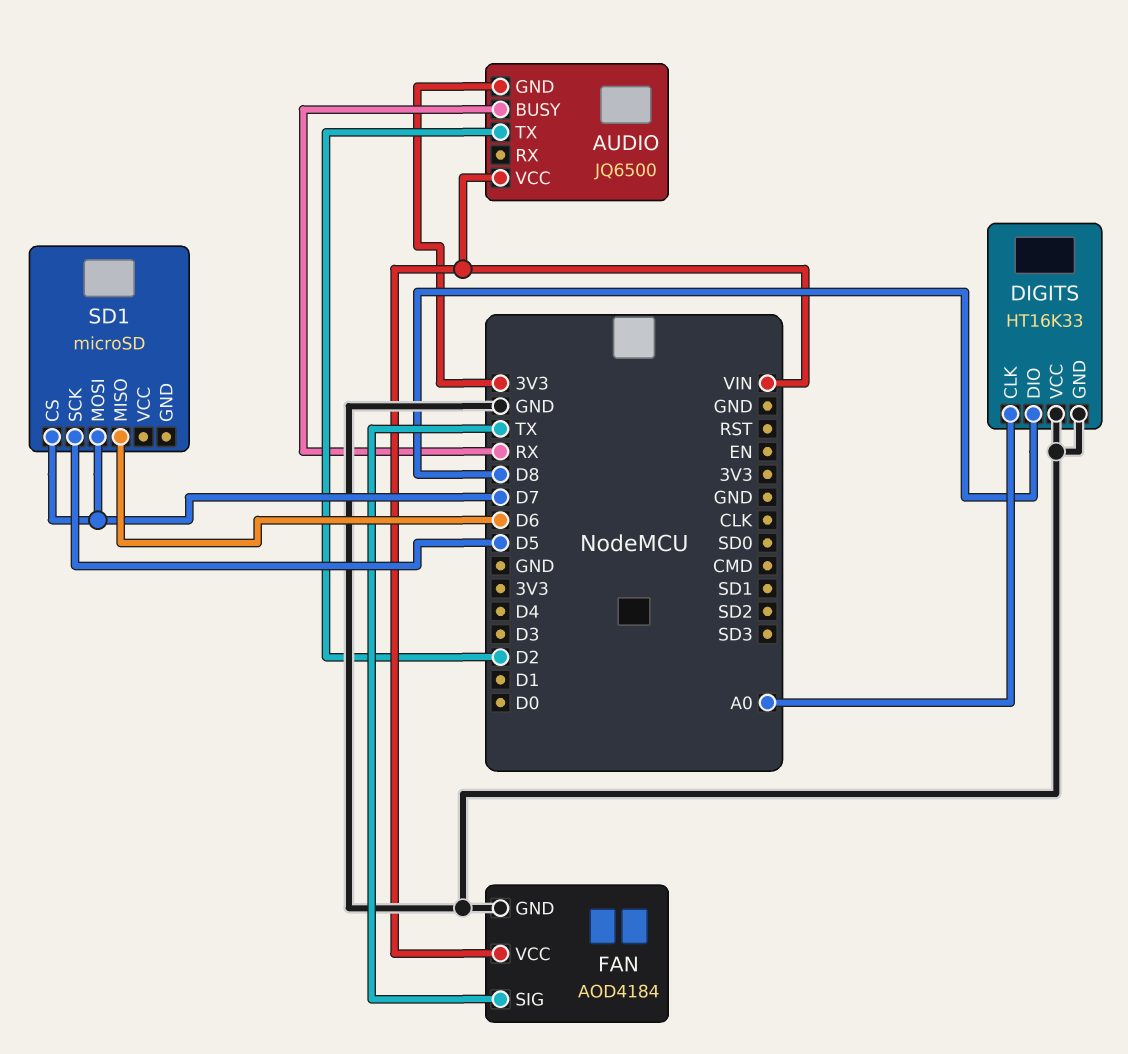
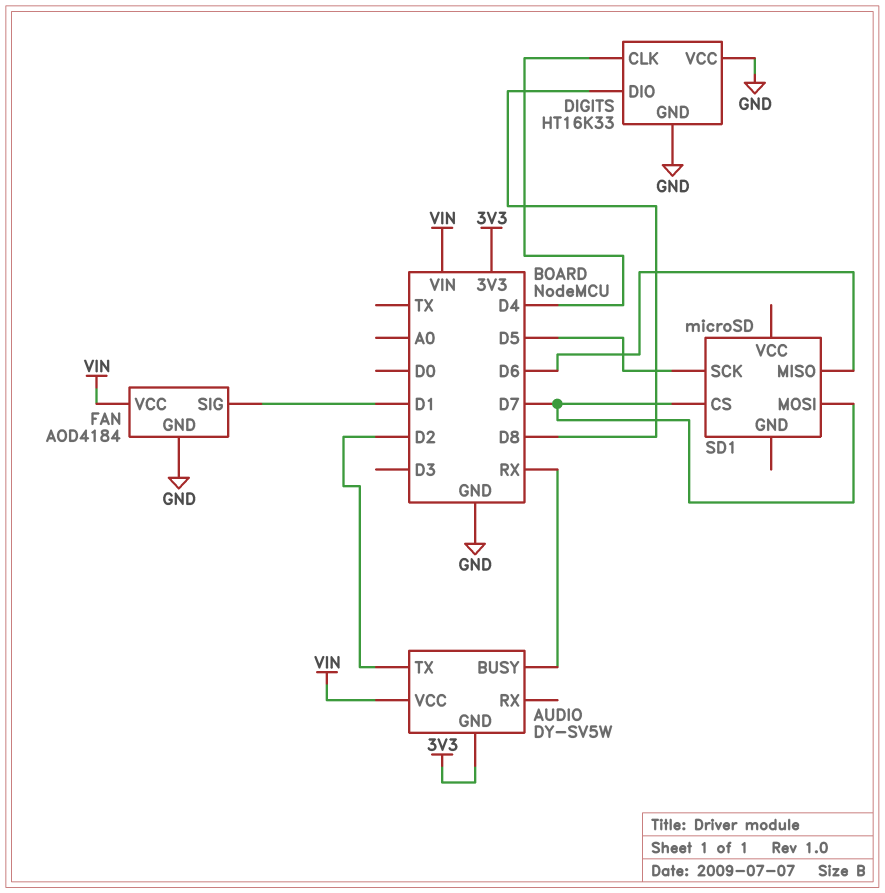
AUDIO: JQ6500 -> DY-SV5W
DIGITS pin CLK: A0 -> D4
FAN pin SIG: TX -> D1

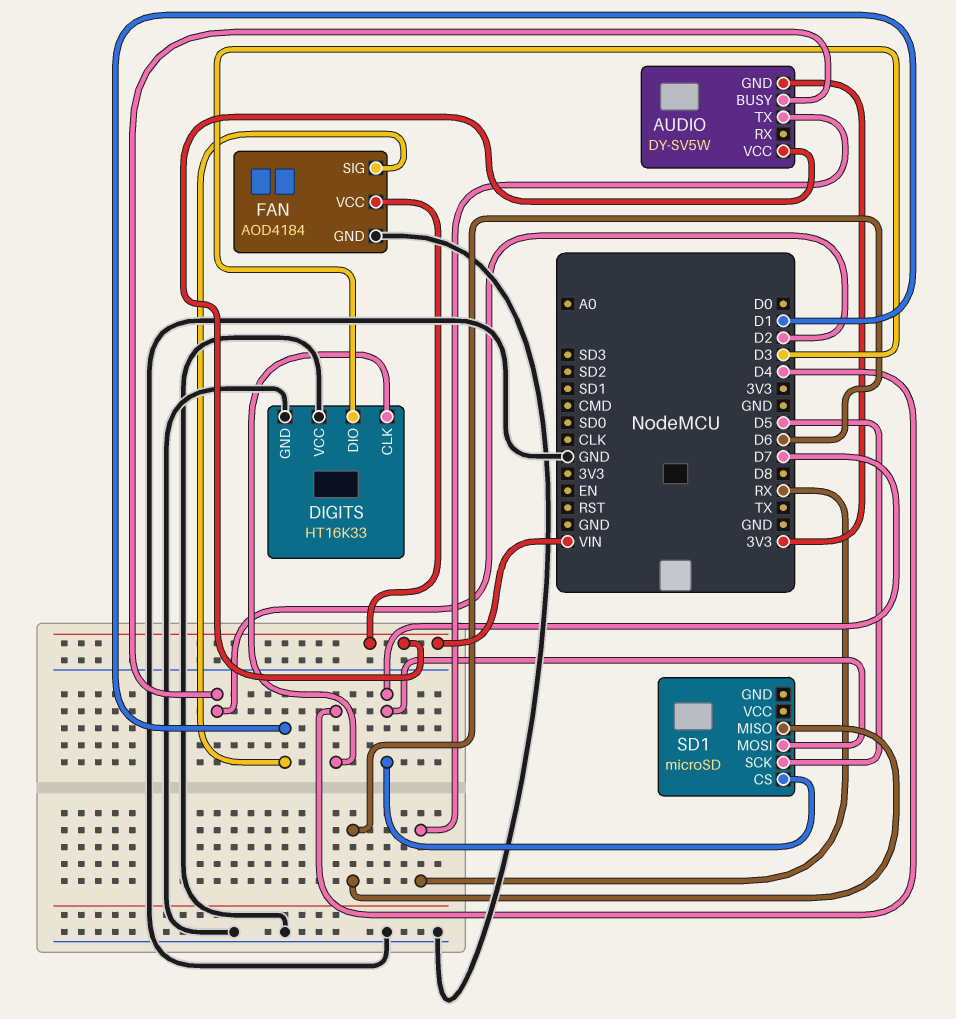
AUDIO pin BUSY: RX -> D2
AUDIO pin TX: D2 -> RX
DIGITS pin DIO: D8 -> D3

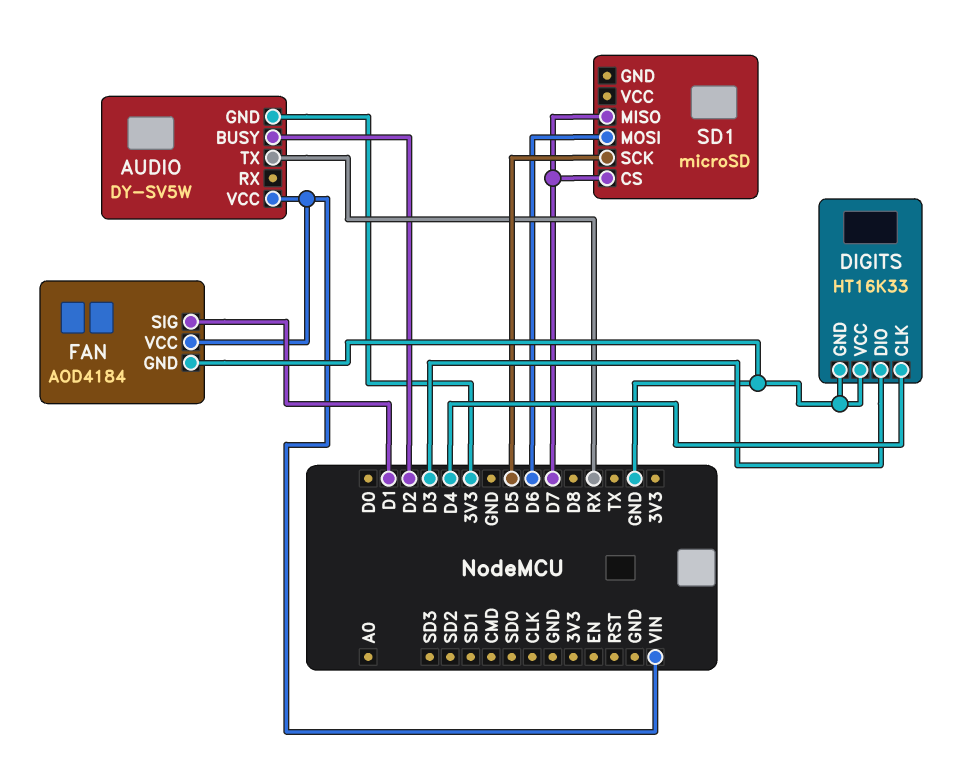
SD1 pin MISO: D6 -> D7
SD1 pin MOSI: D7 -> D6

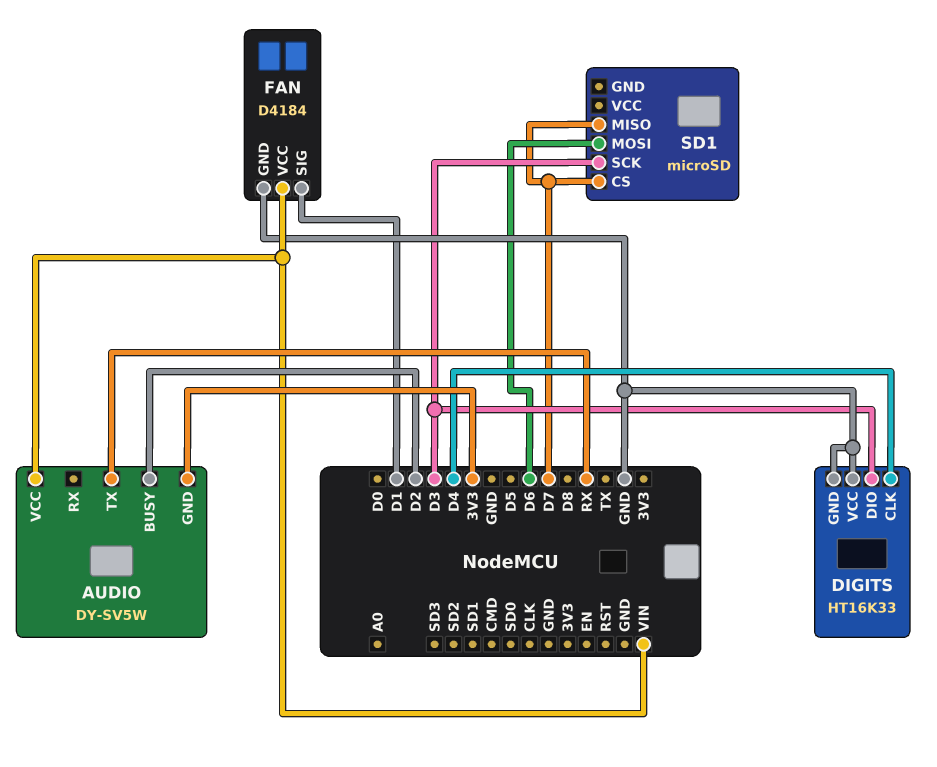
FAN: AOD4184 -> D4184
SD1 pin SCK: D5 -> D3

